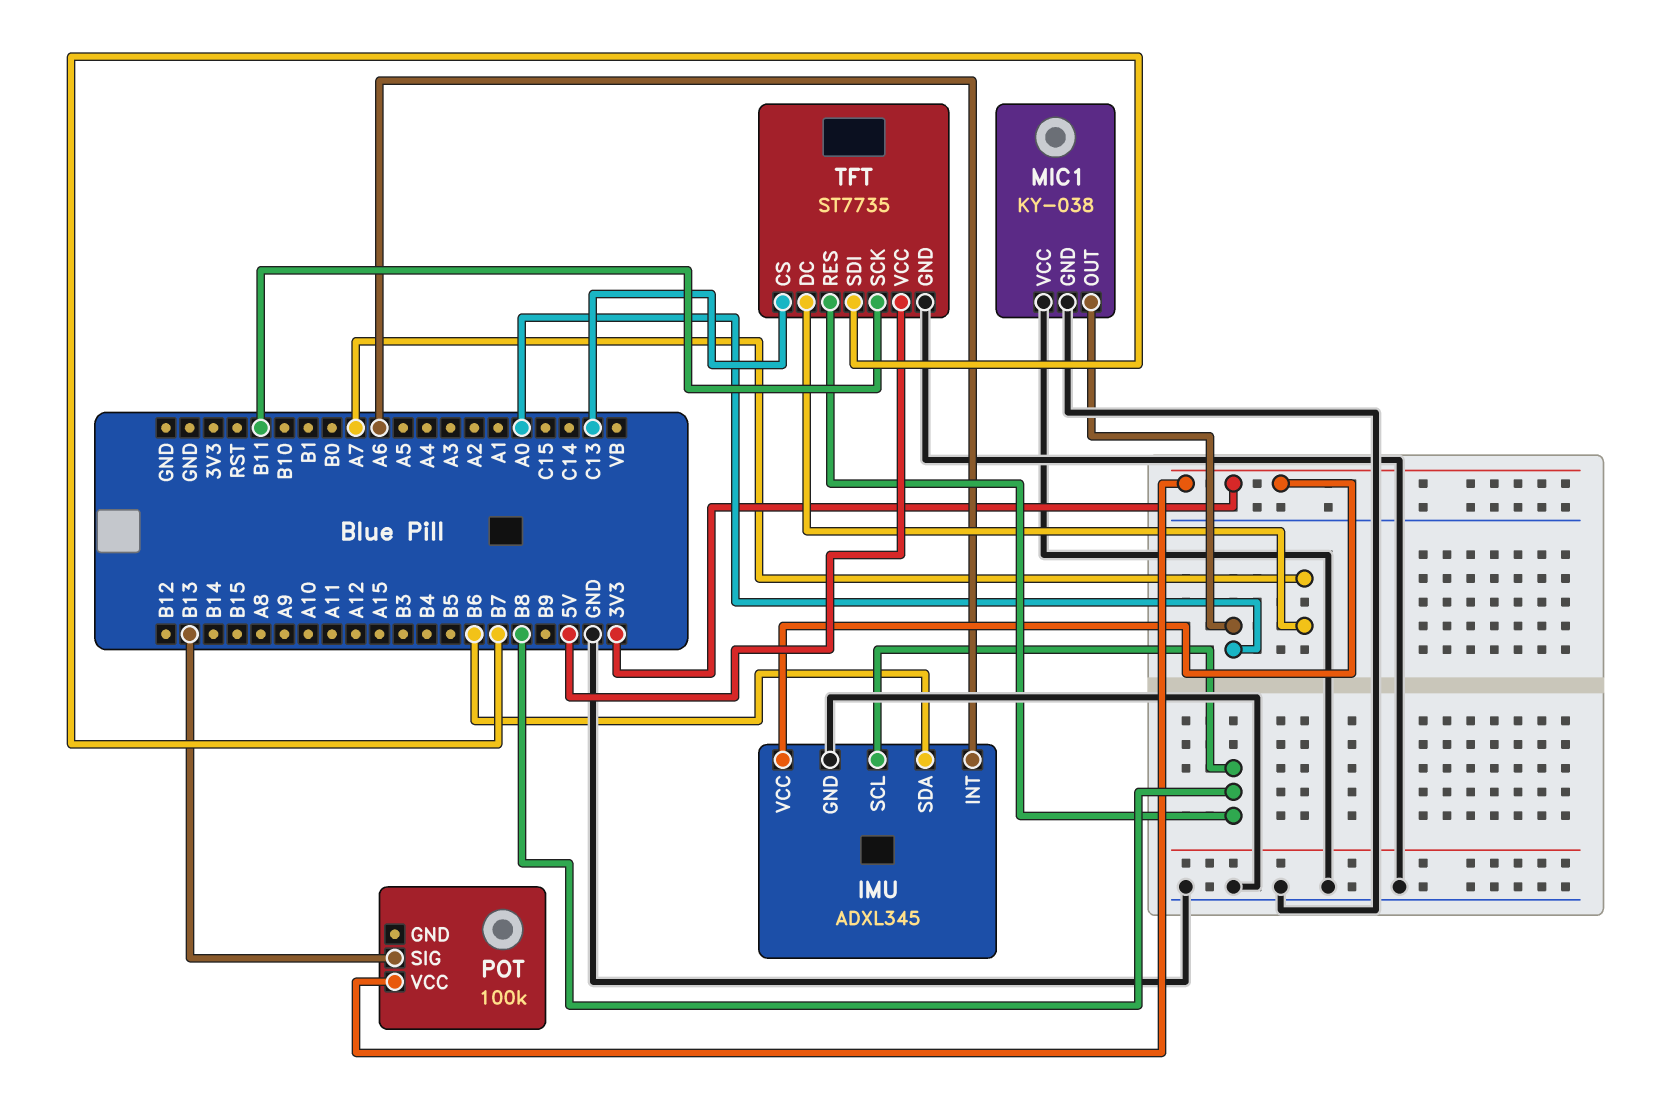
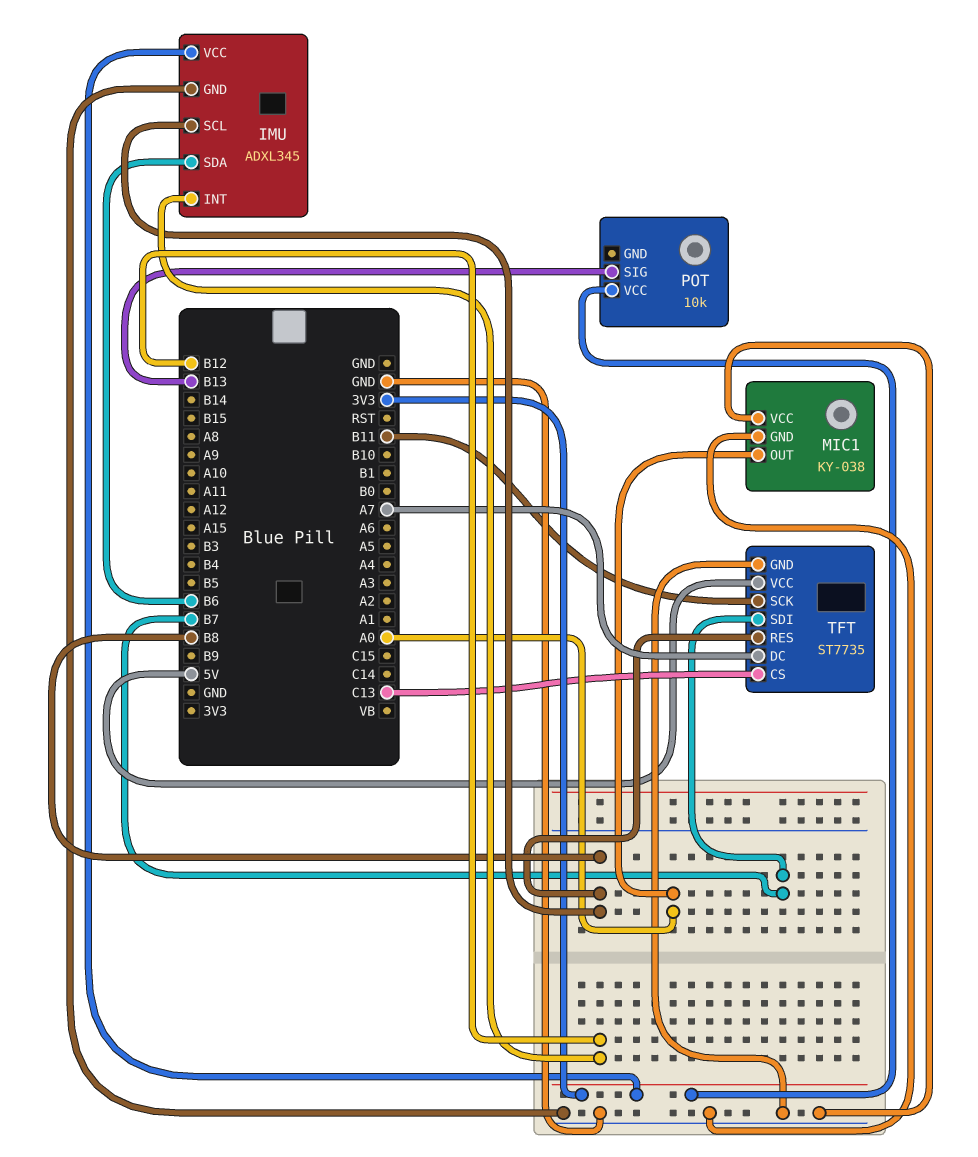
IMU pin INT: A6 -> B12
POT: 100k -> 10k

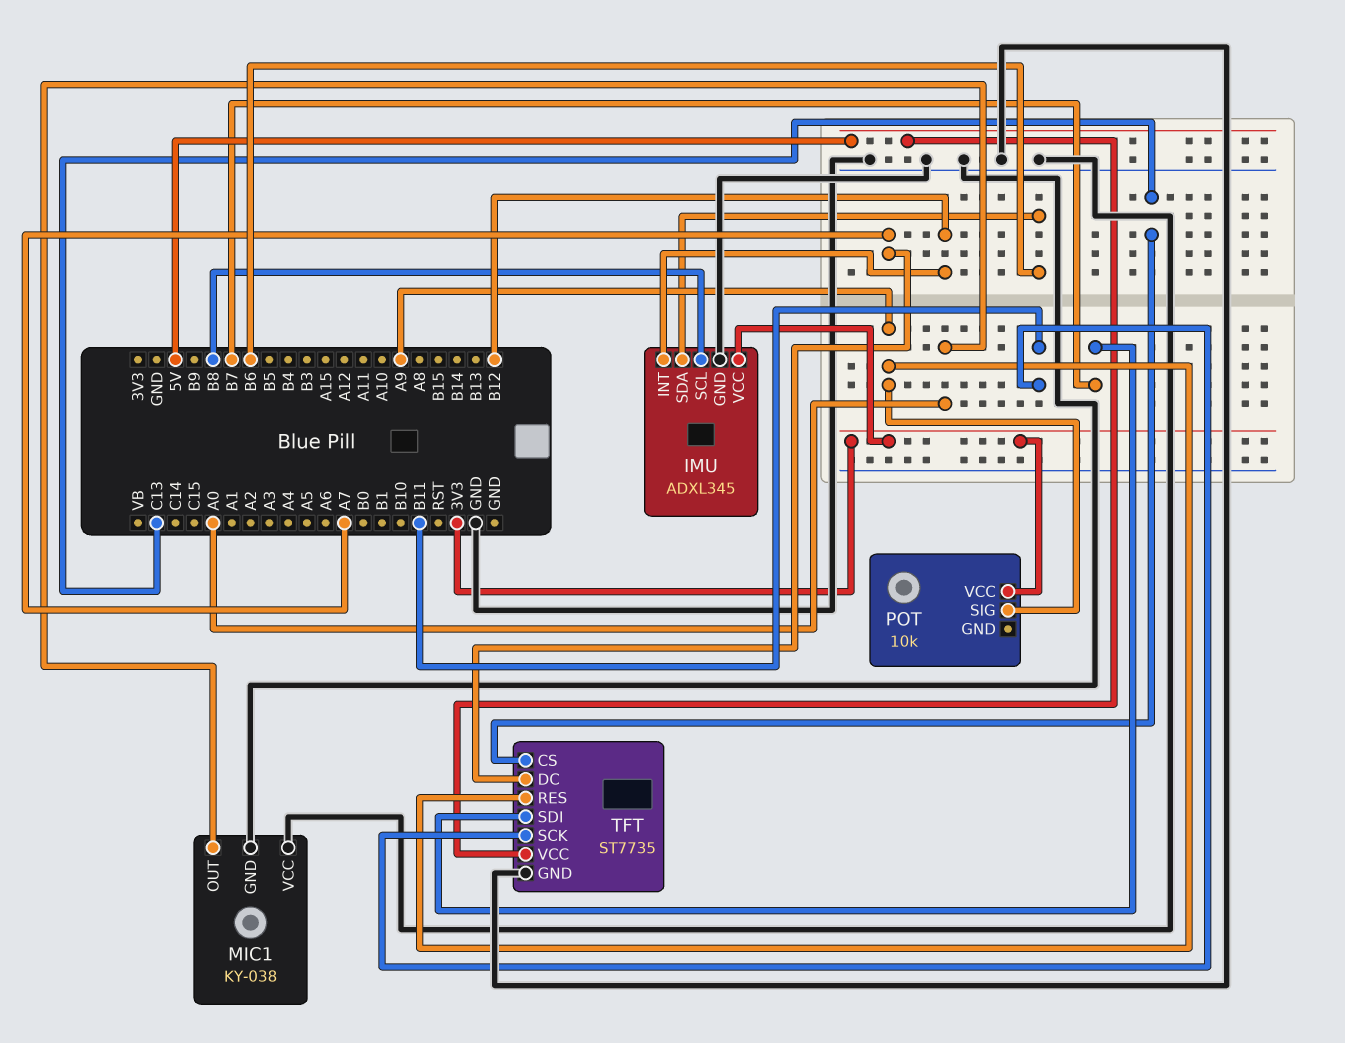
POT pin SIG: B13 -> A9
TFT pin RES: B8 -> A9

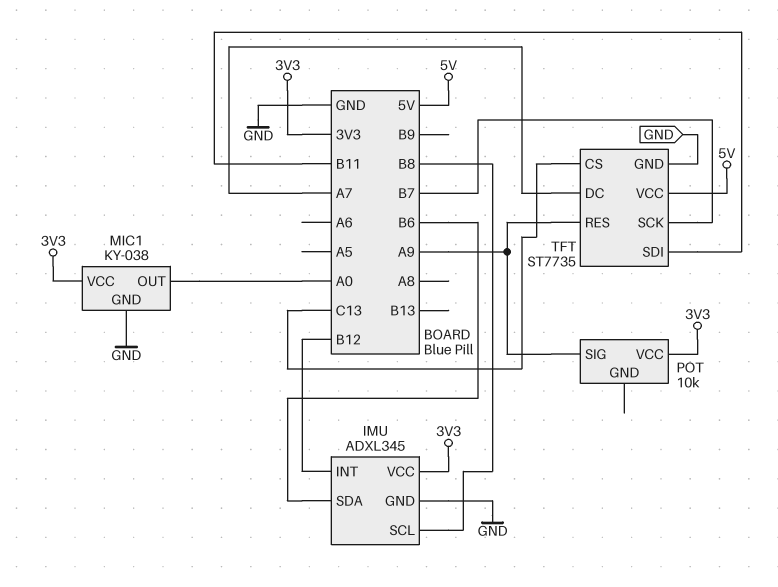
MIC1 pin VCC: GND -> 3V3
TFT pin SCK: B11 -> B7
TFT pin SDI: B7 -> B11

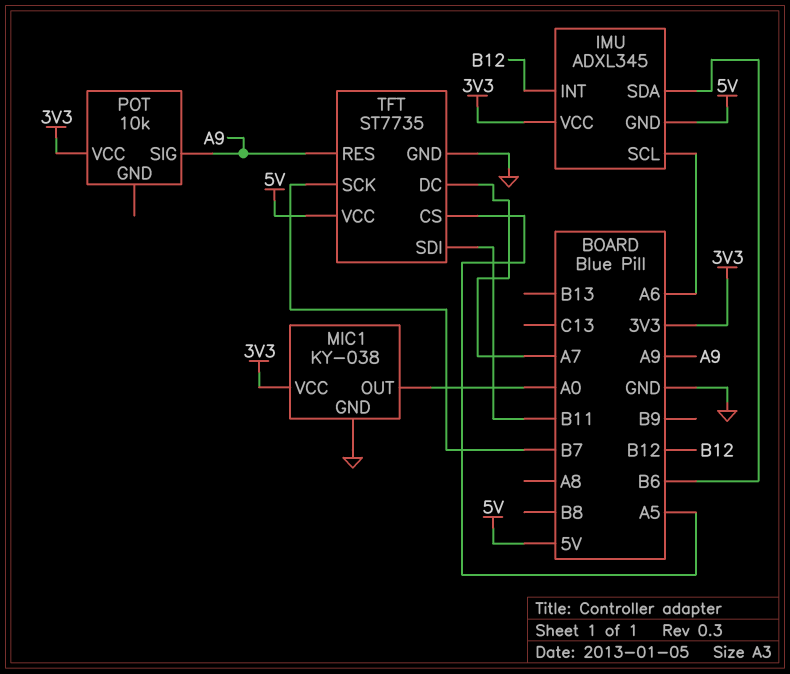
IMU pin GND: GND -> 5V
IMU pin SCL: B8 -> A6
TFT pin CS: C13 -> A5

